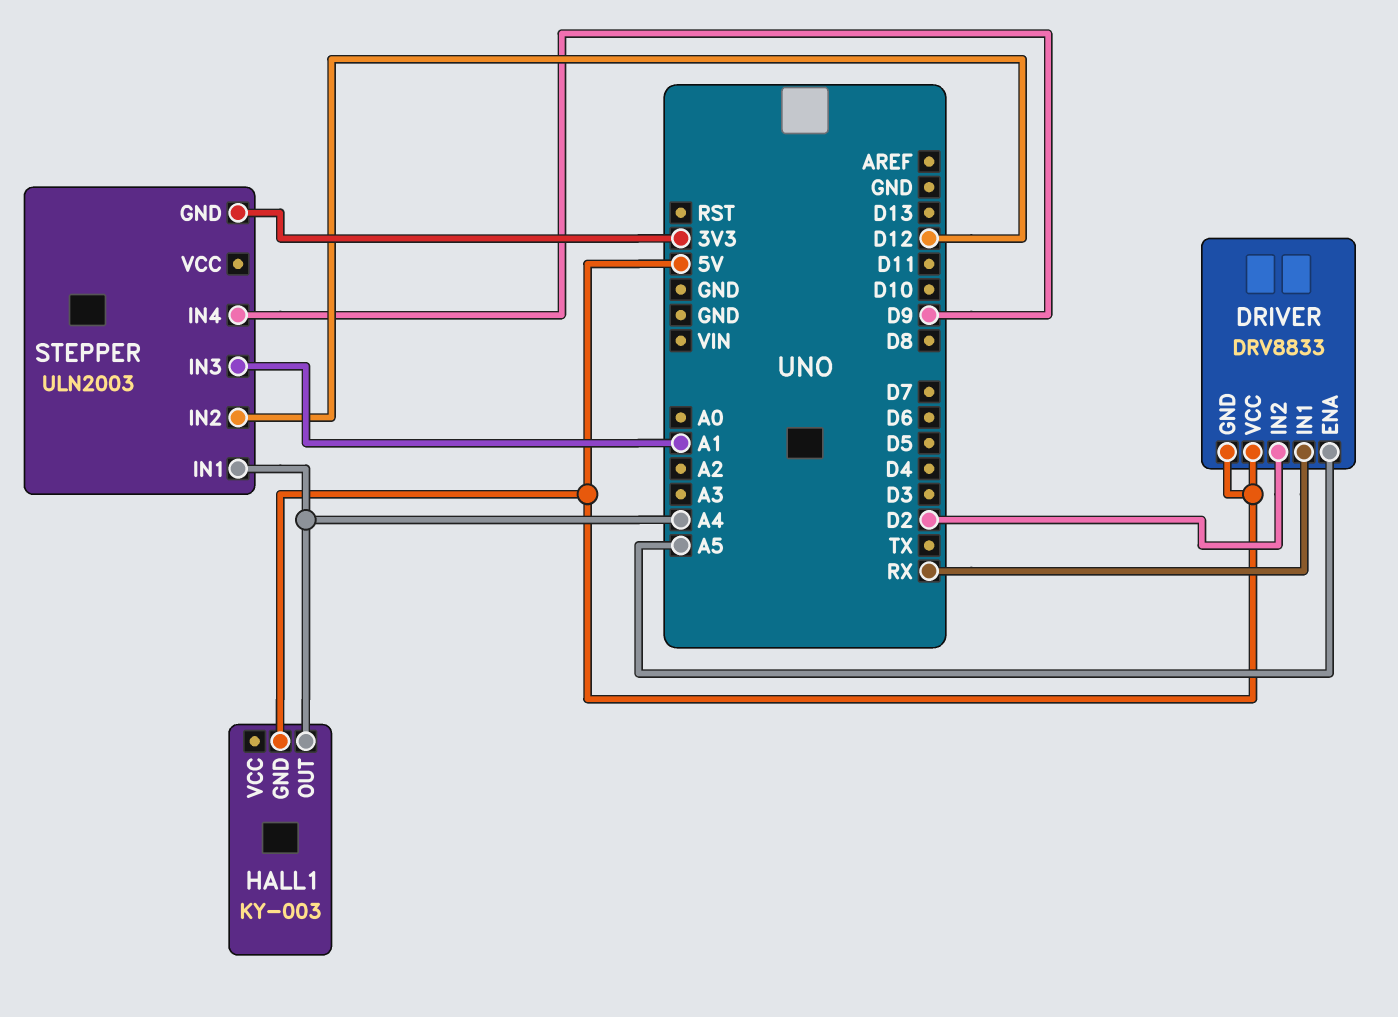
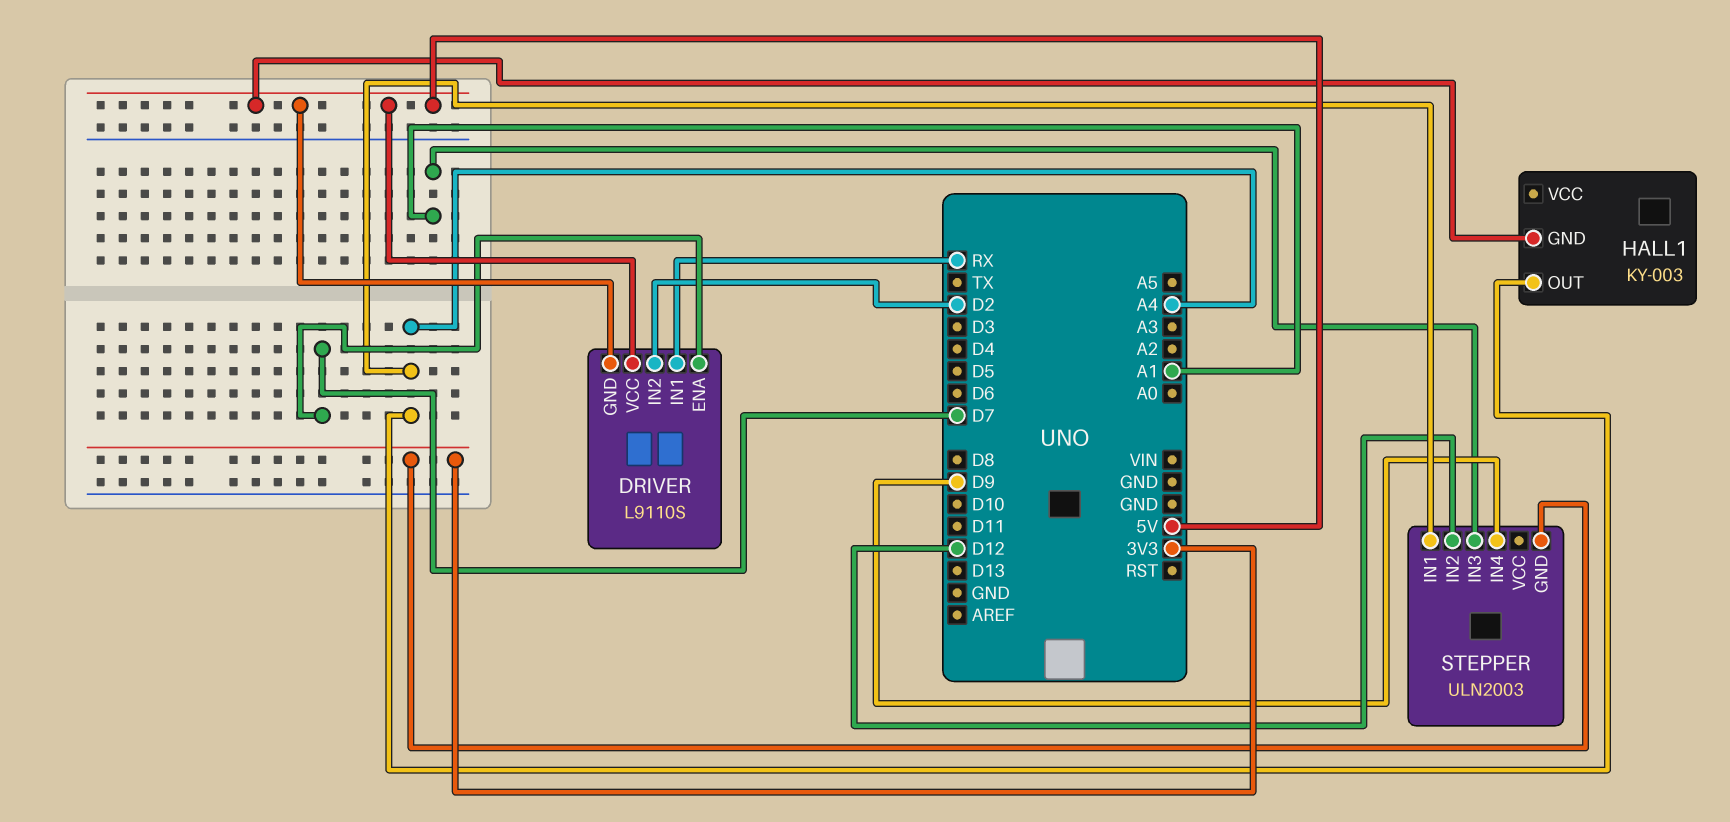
DRIVER: DRV8833 -> L9110S
DRIVER pin ENA: A5 -> D7

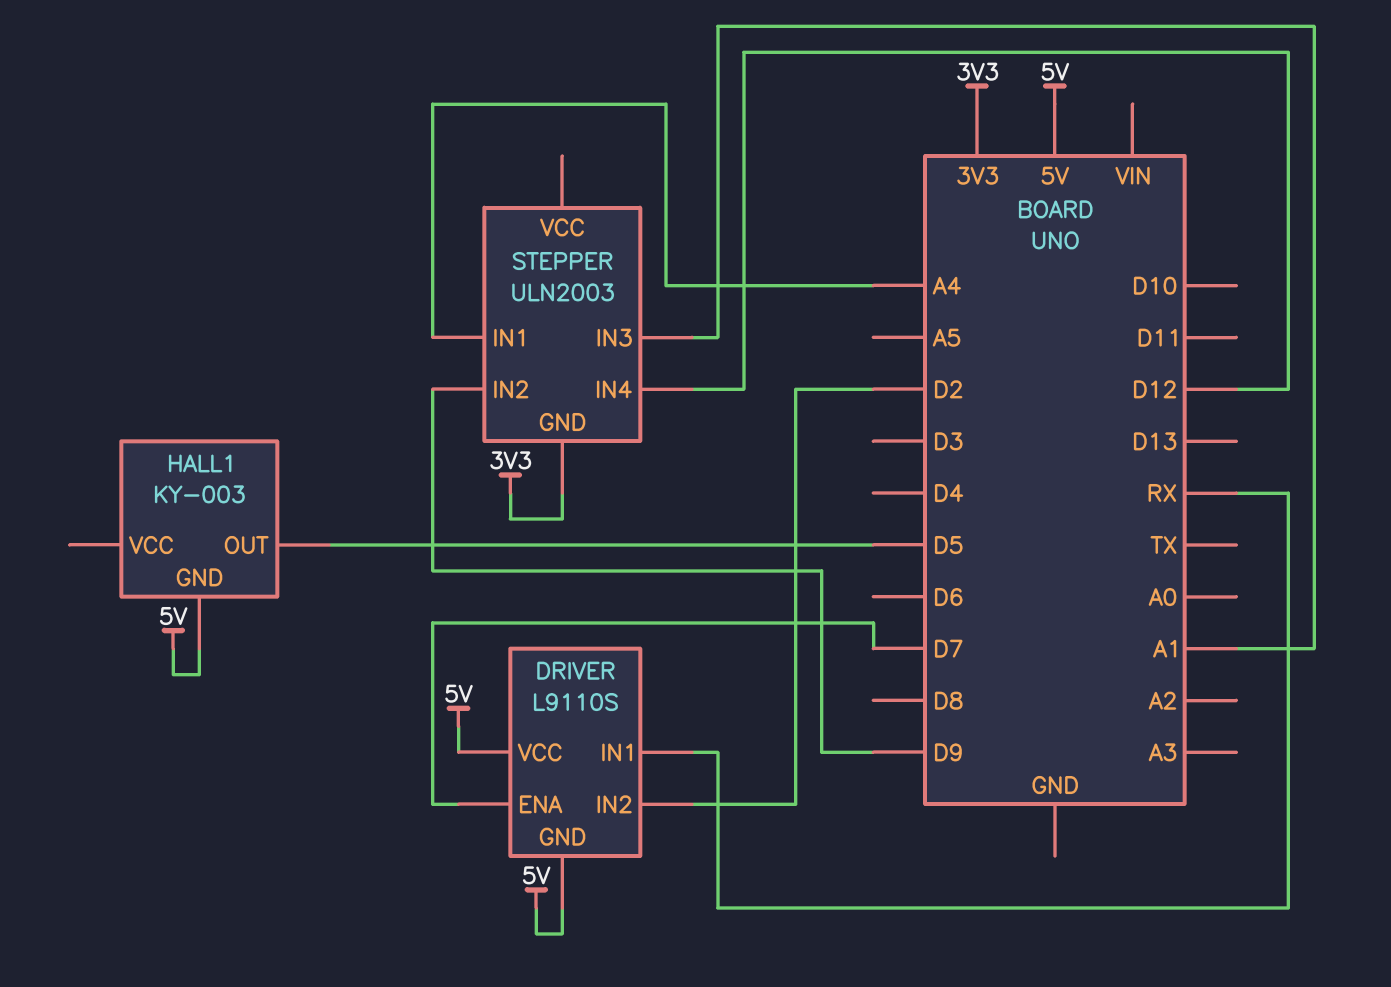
HALL1 pin OUT: A4 -> D5
STEPPER pin IN2: D12 -> D9
STEPPER pin IN4: D9 -> D12

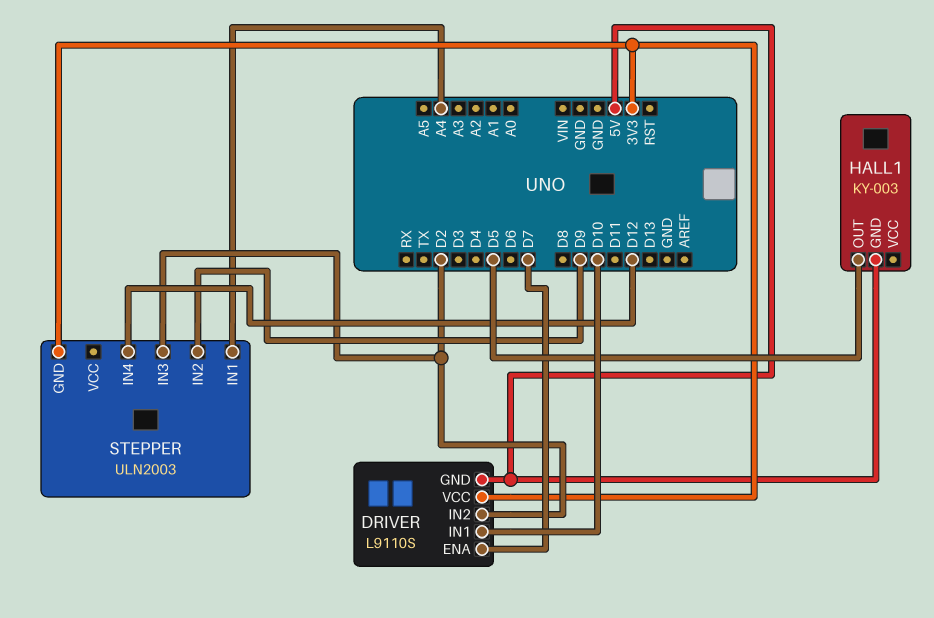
DRIVER pin IN1: RX -> D10
DRIVER pin VCC: 5V -> 3V3
STEPPER pin IN3: A1 -> D2

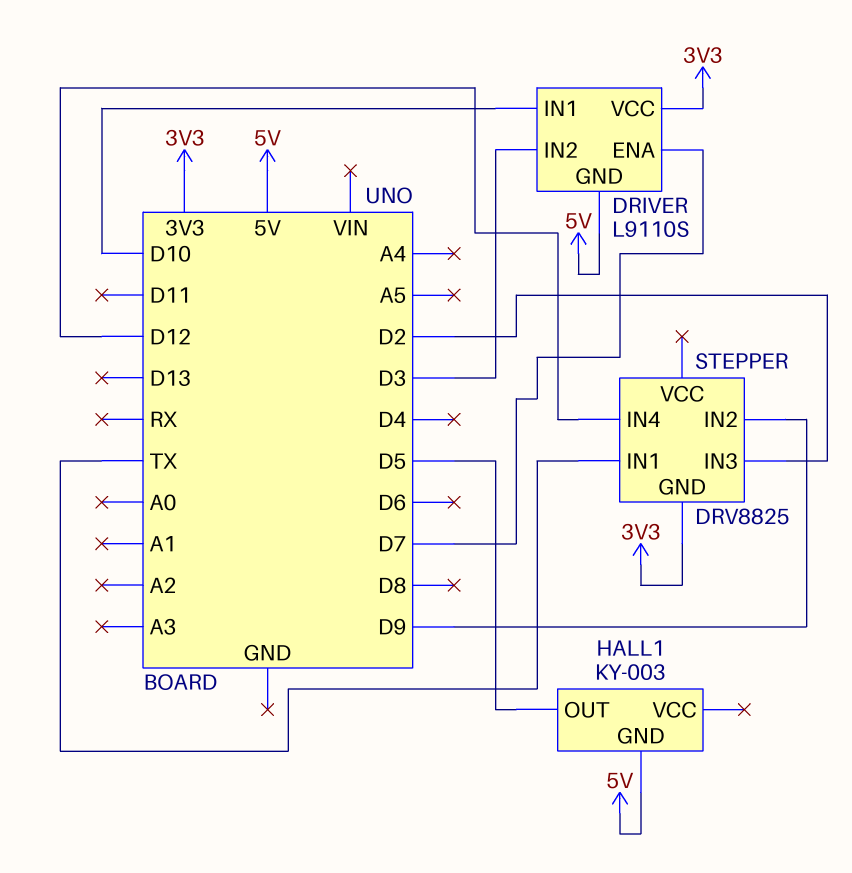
DRIVER pin IN2: D2 -> D3
STEPPER: ULN2003 -> DRV8825
STEPPER pin IN1: A4 -> TX

